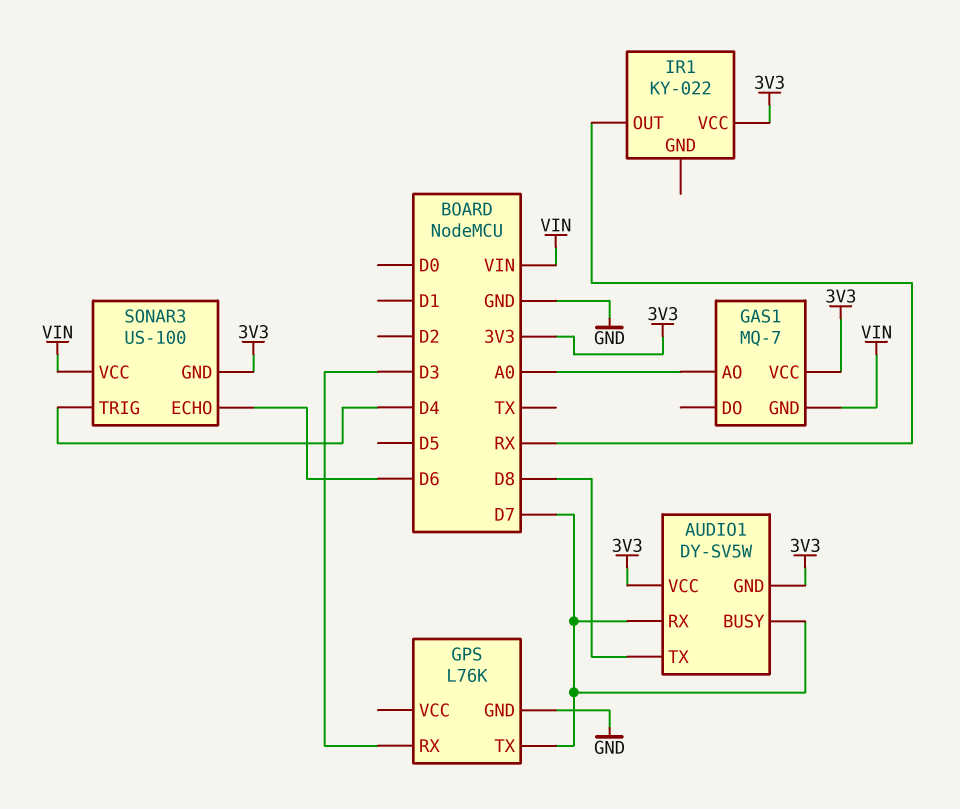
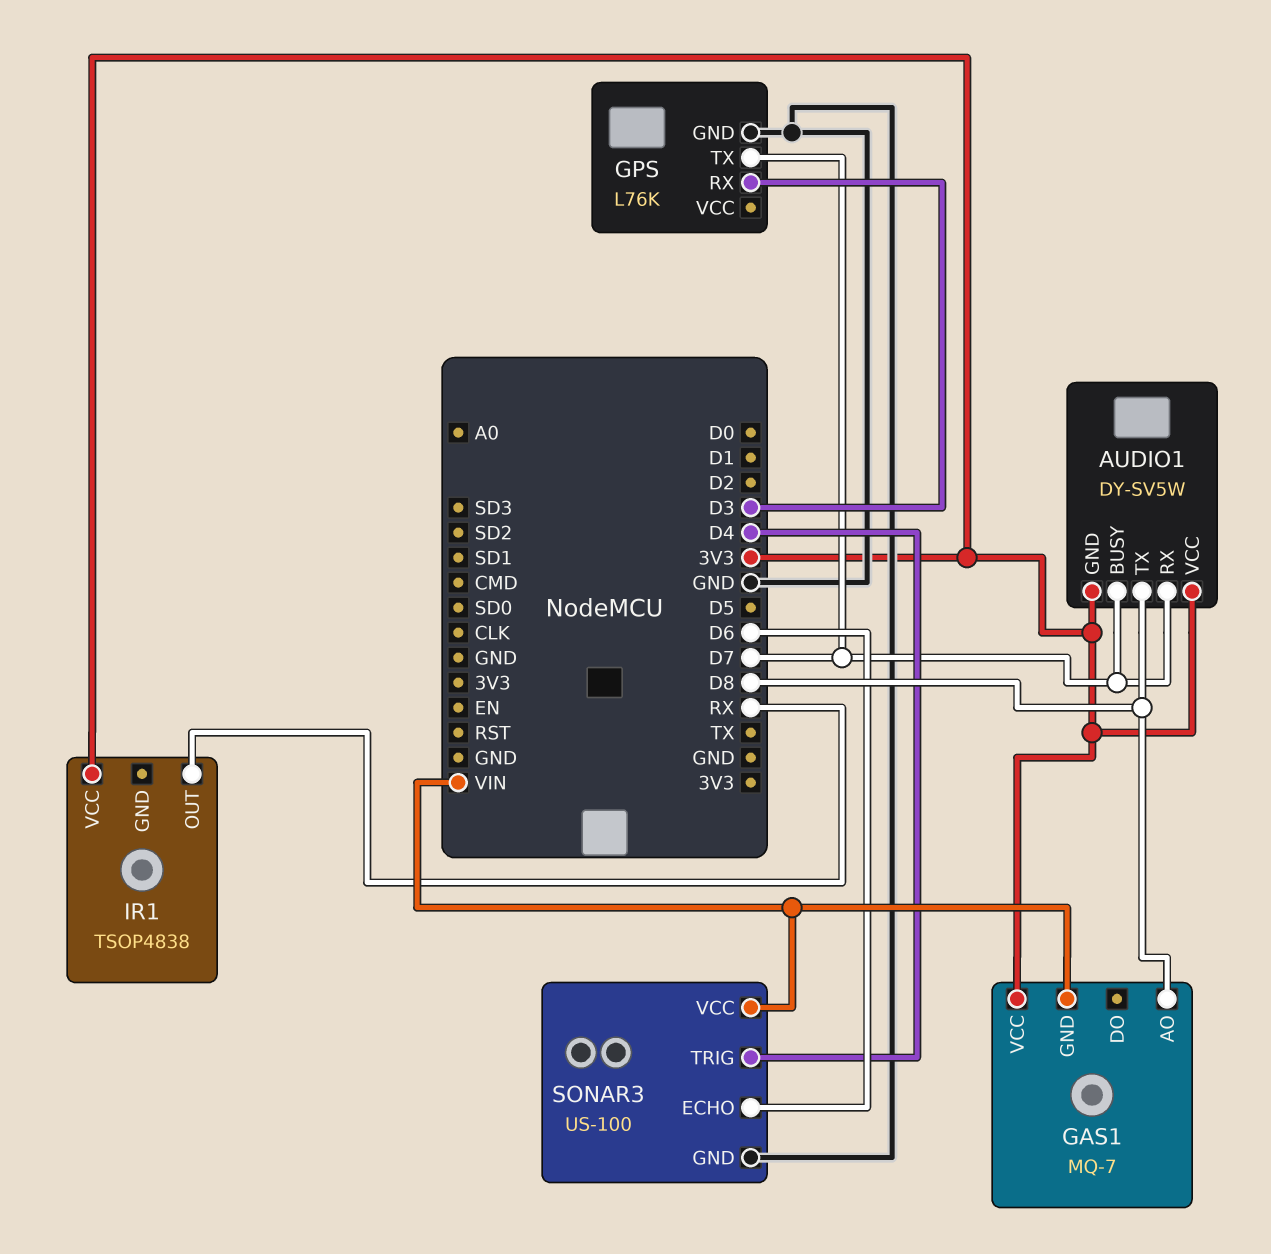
GAS1 pin AO: A0 -> D8
IR1: KY-022 -> TSOP4838
SONAR3 pin GND: 3V3 -> GND

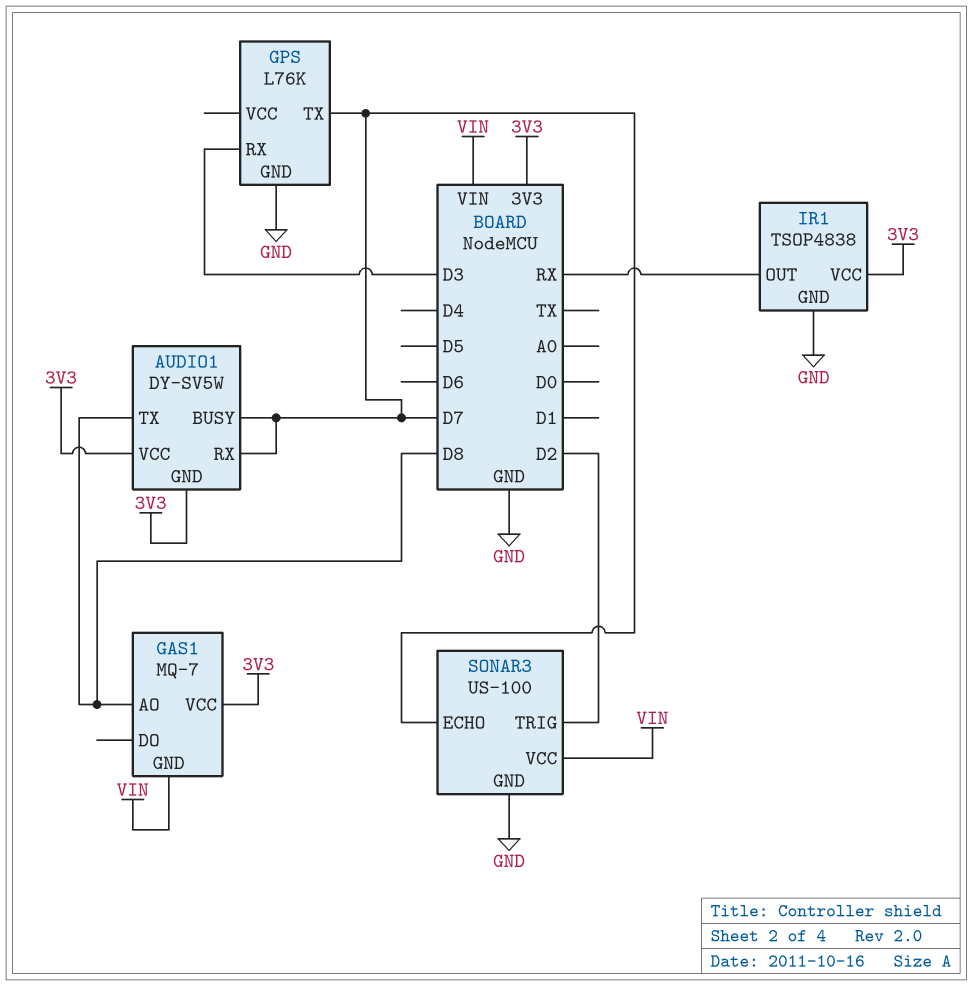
IR1 pin GND: none -> GND
SONAR3 pin ECHO: D6 -> D7
SONAR3 pin TRIG: D4 -> D2

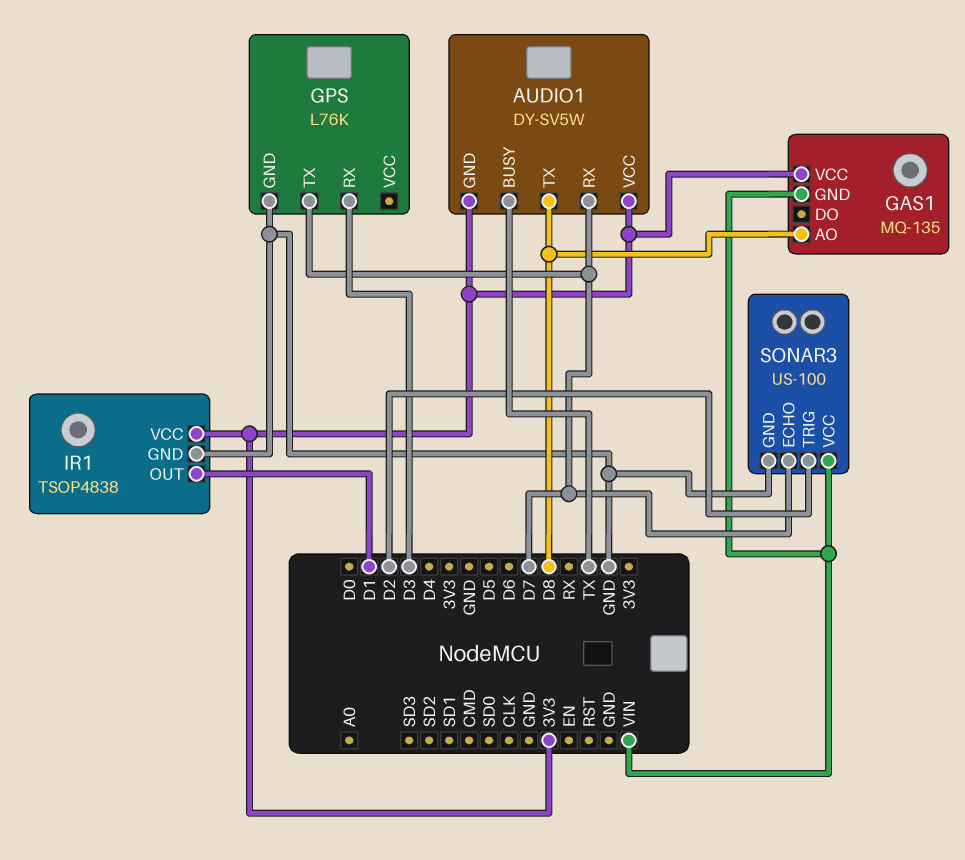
AUDIO1 pin BUSY: D7 -> TX
GAS1: MQ-7 -> MQ-135
IR1 pin OUT: RX -> D1

